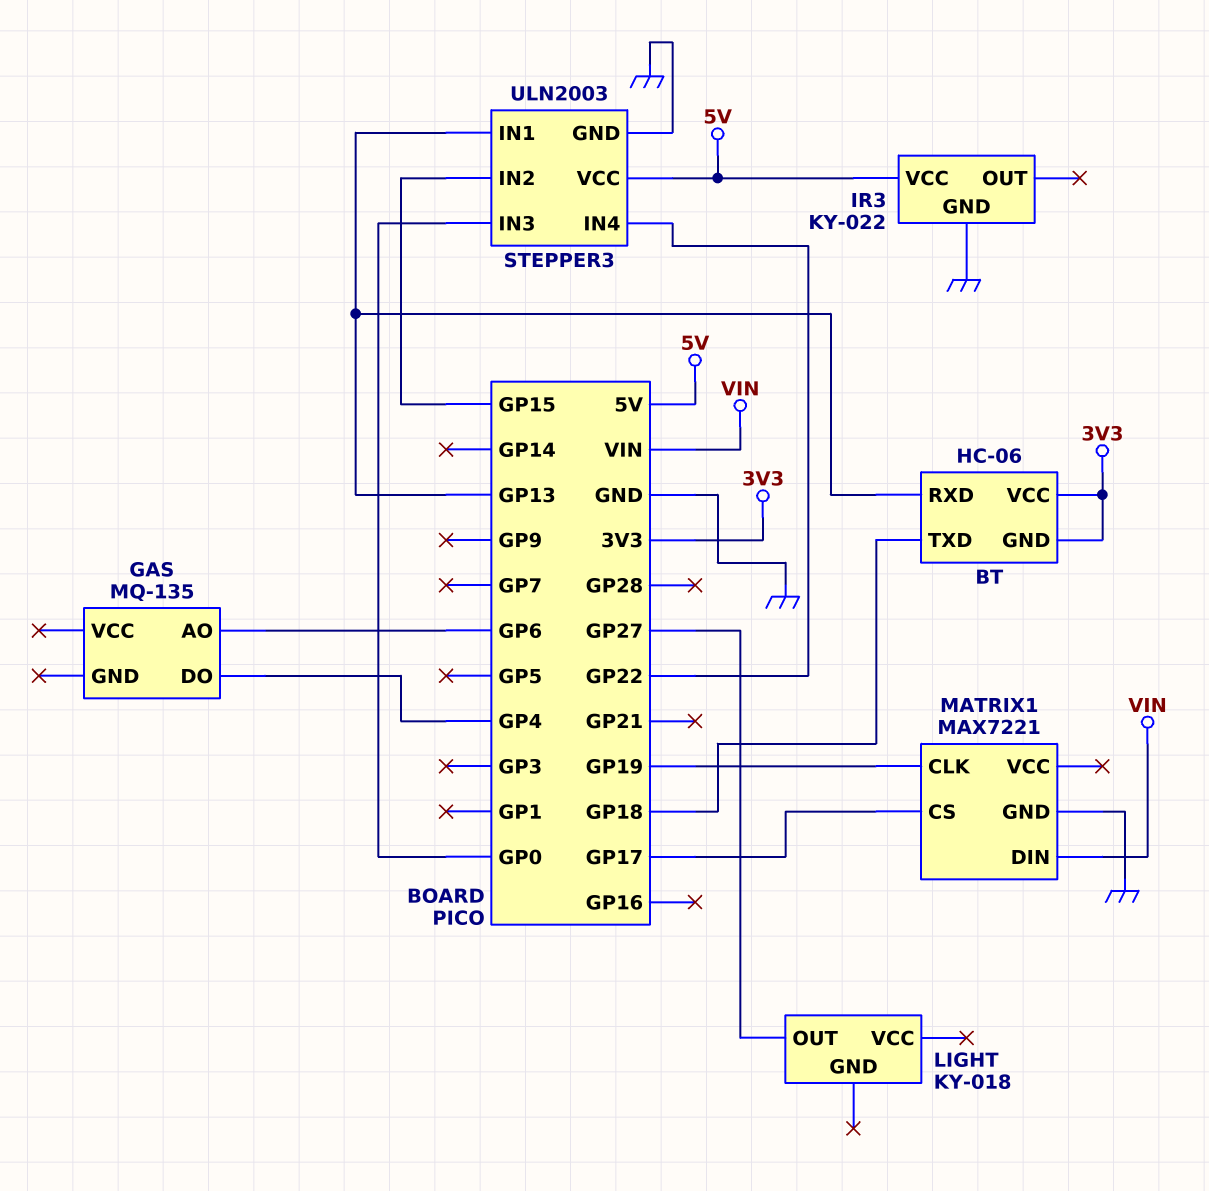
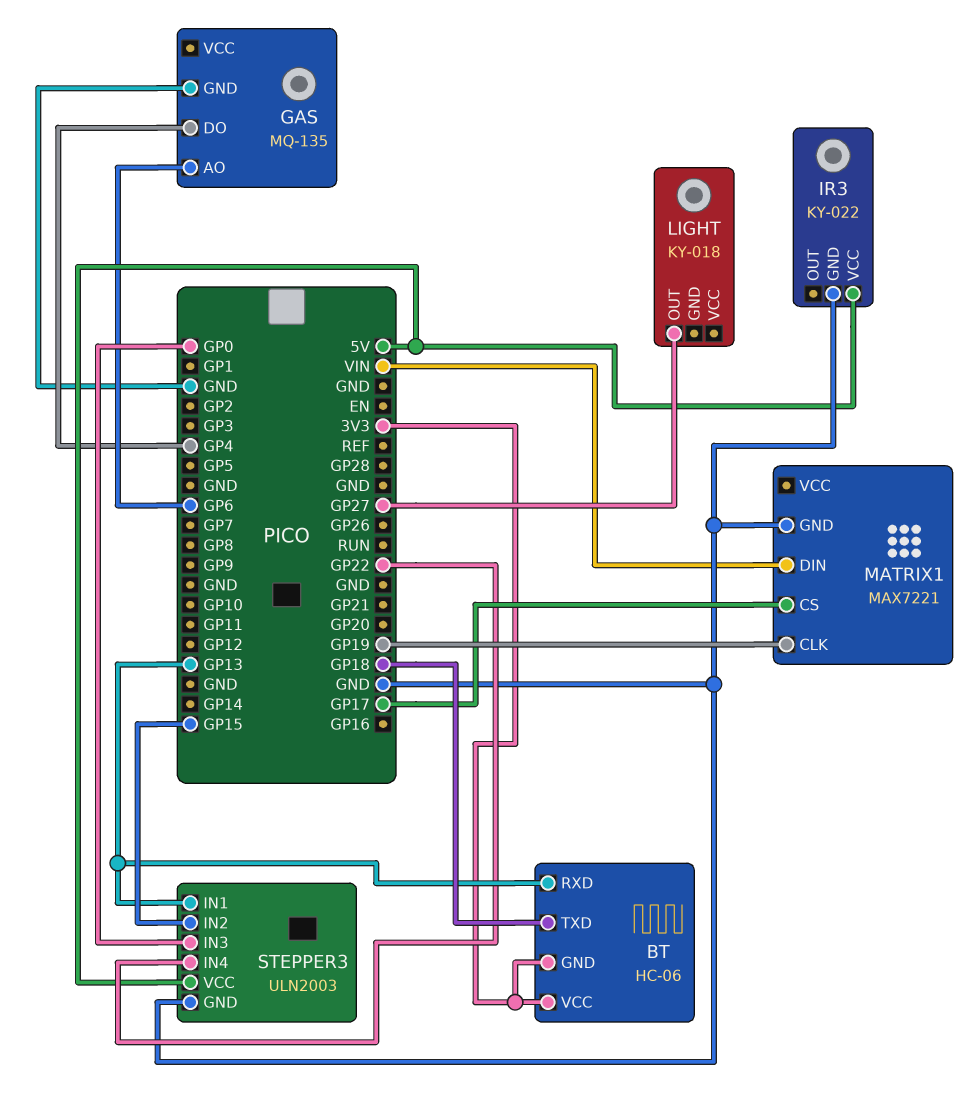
GAS pin GND: none -> GND

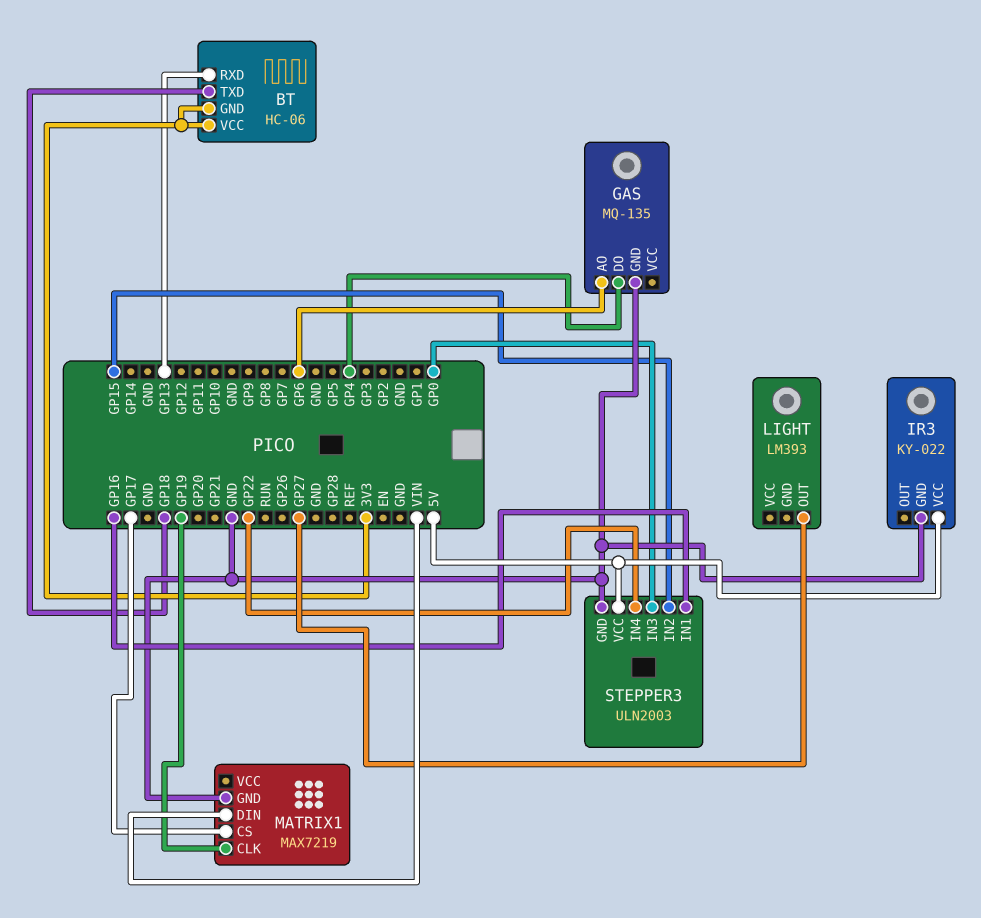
LIGHT: KY-018 -> LM393
MATRIX1: MAX7221 -> MAX7219
STEPPER3 pin IN1: GP13 -> GP16

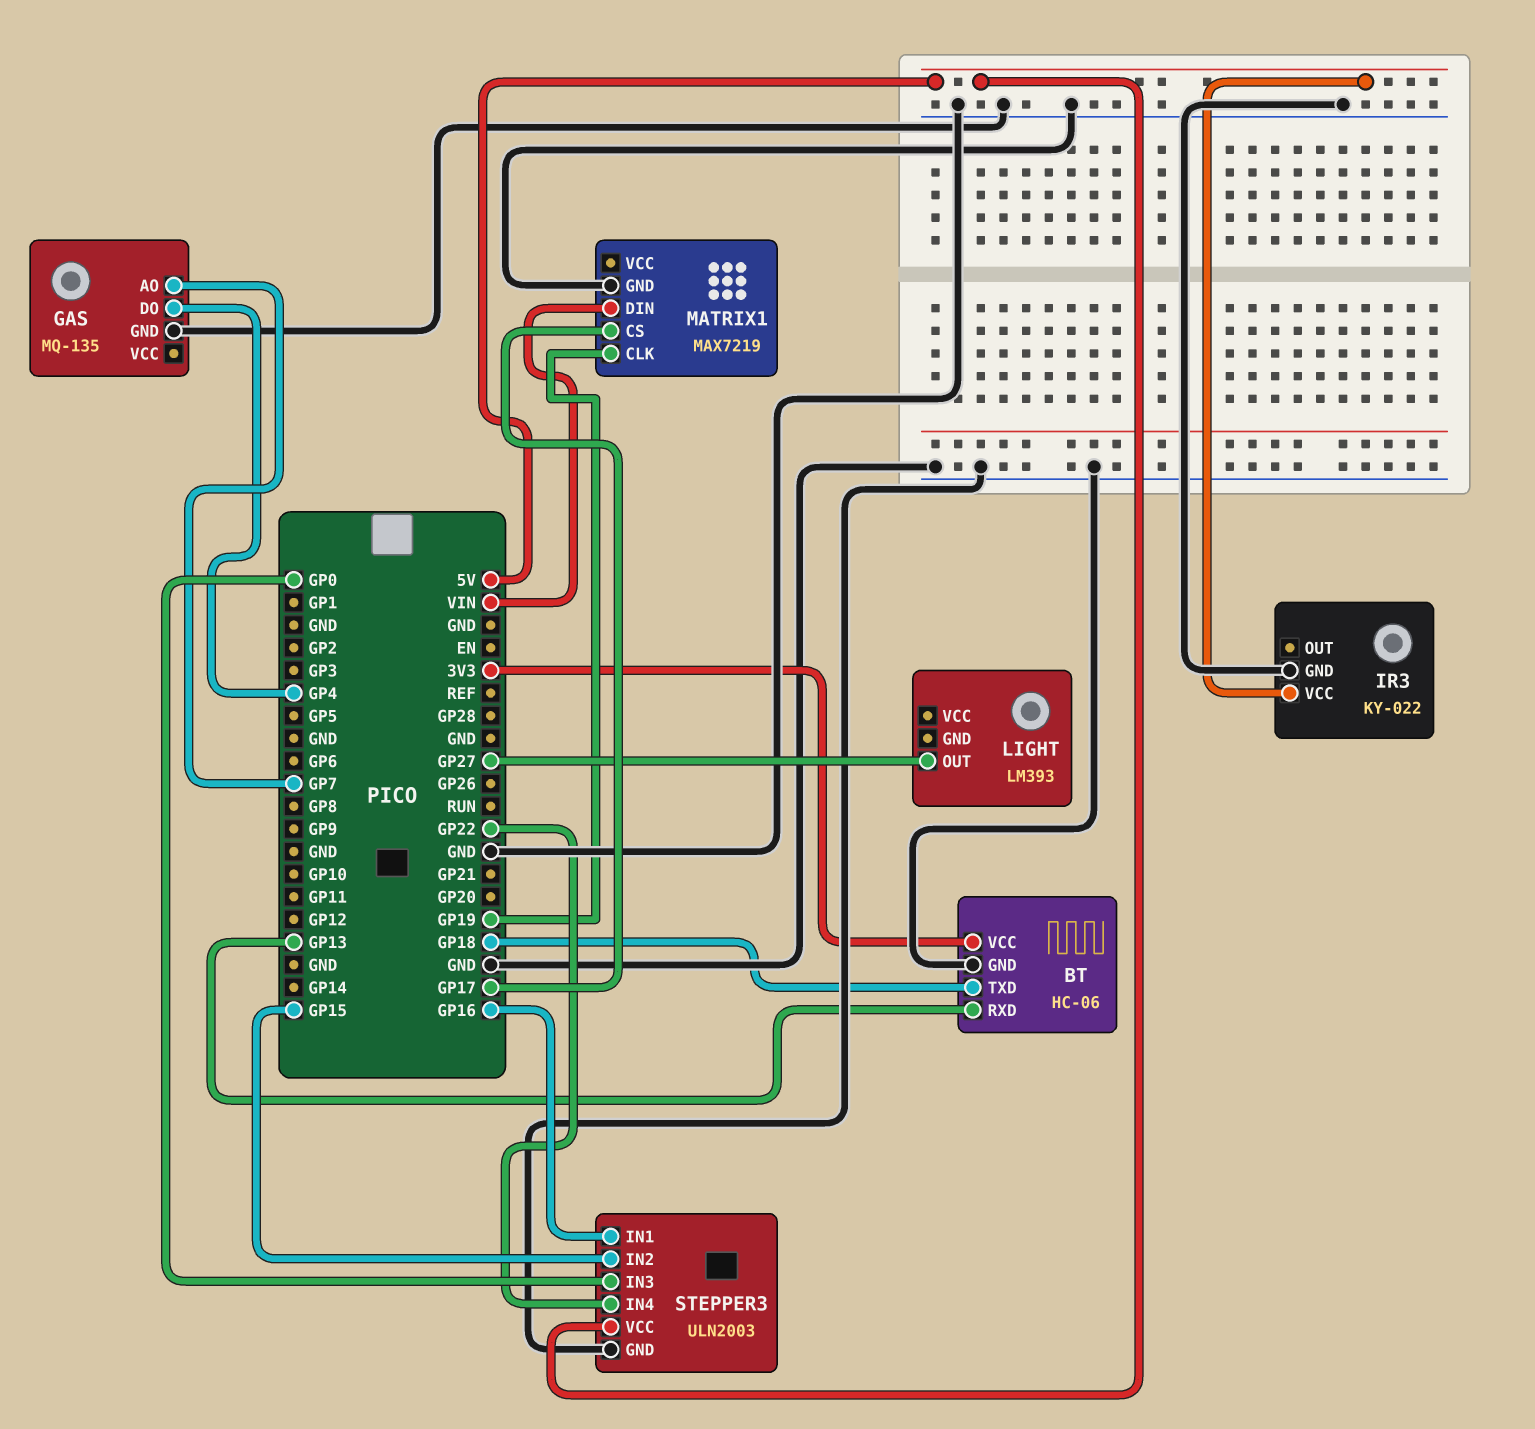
BT pin GND: 3V3 -> GND
GAS pin AO: GP6 -> GP7

